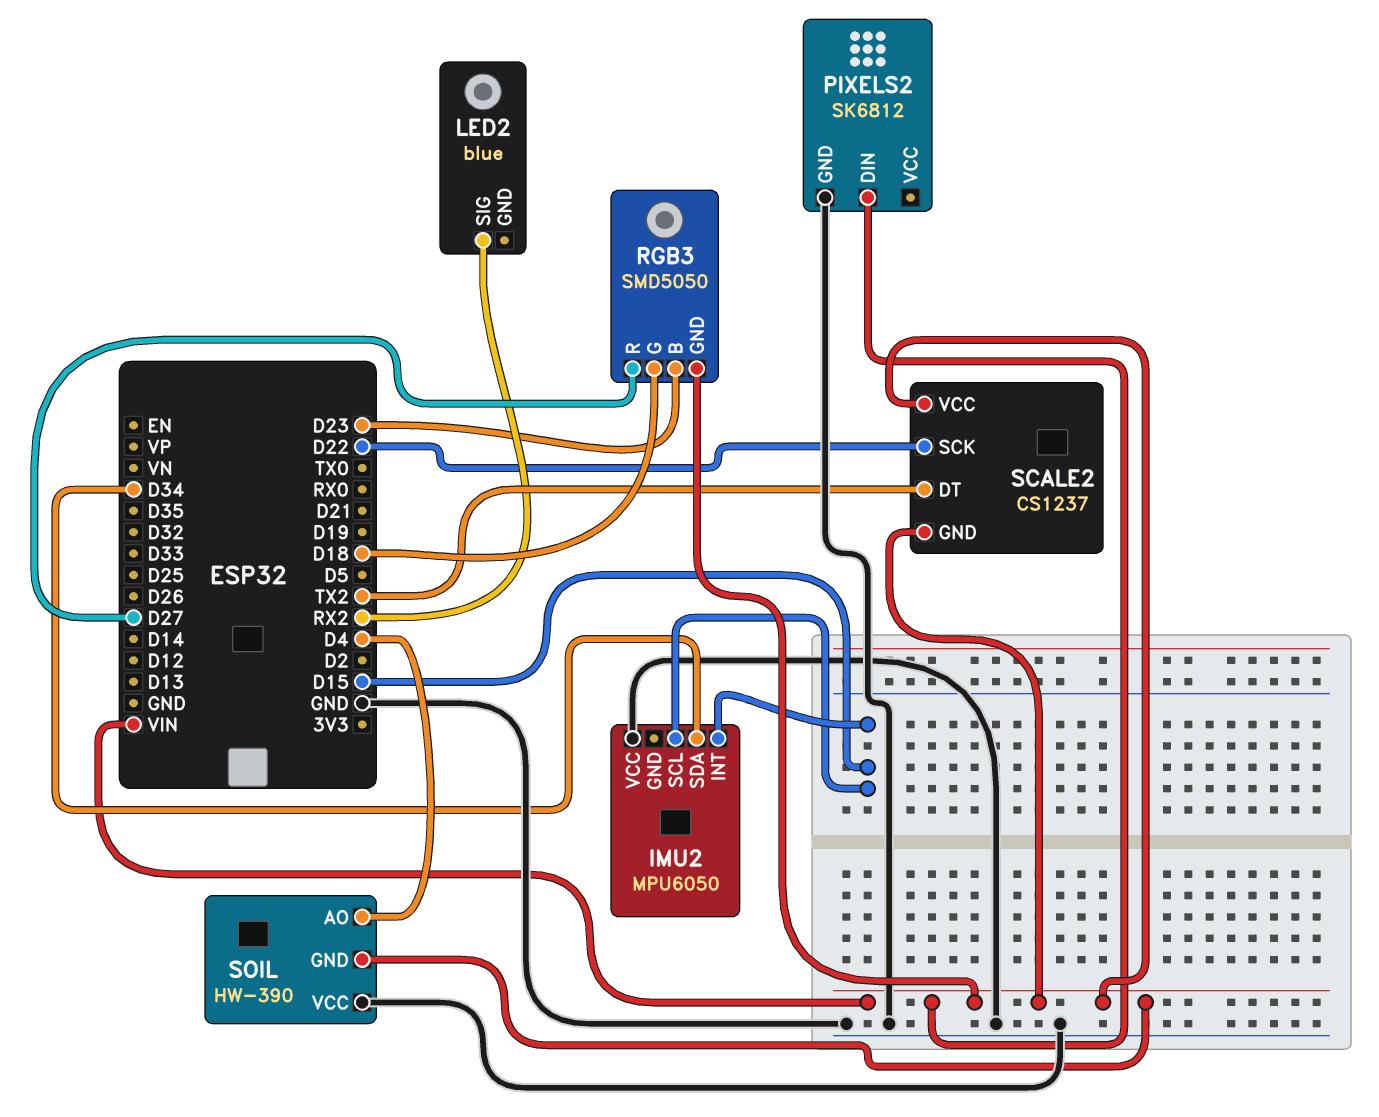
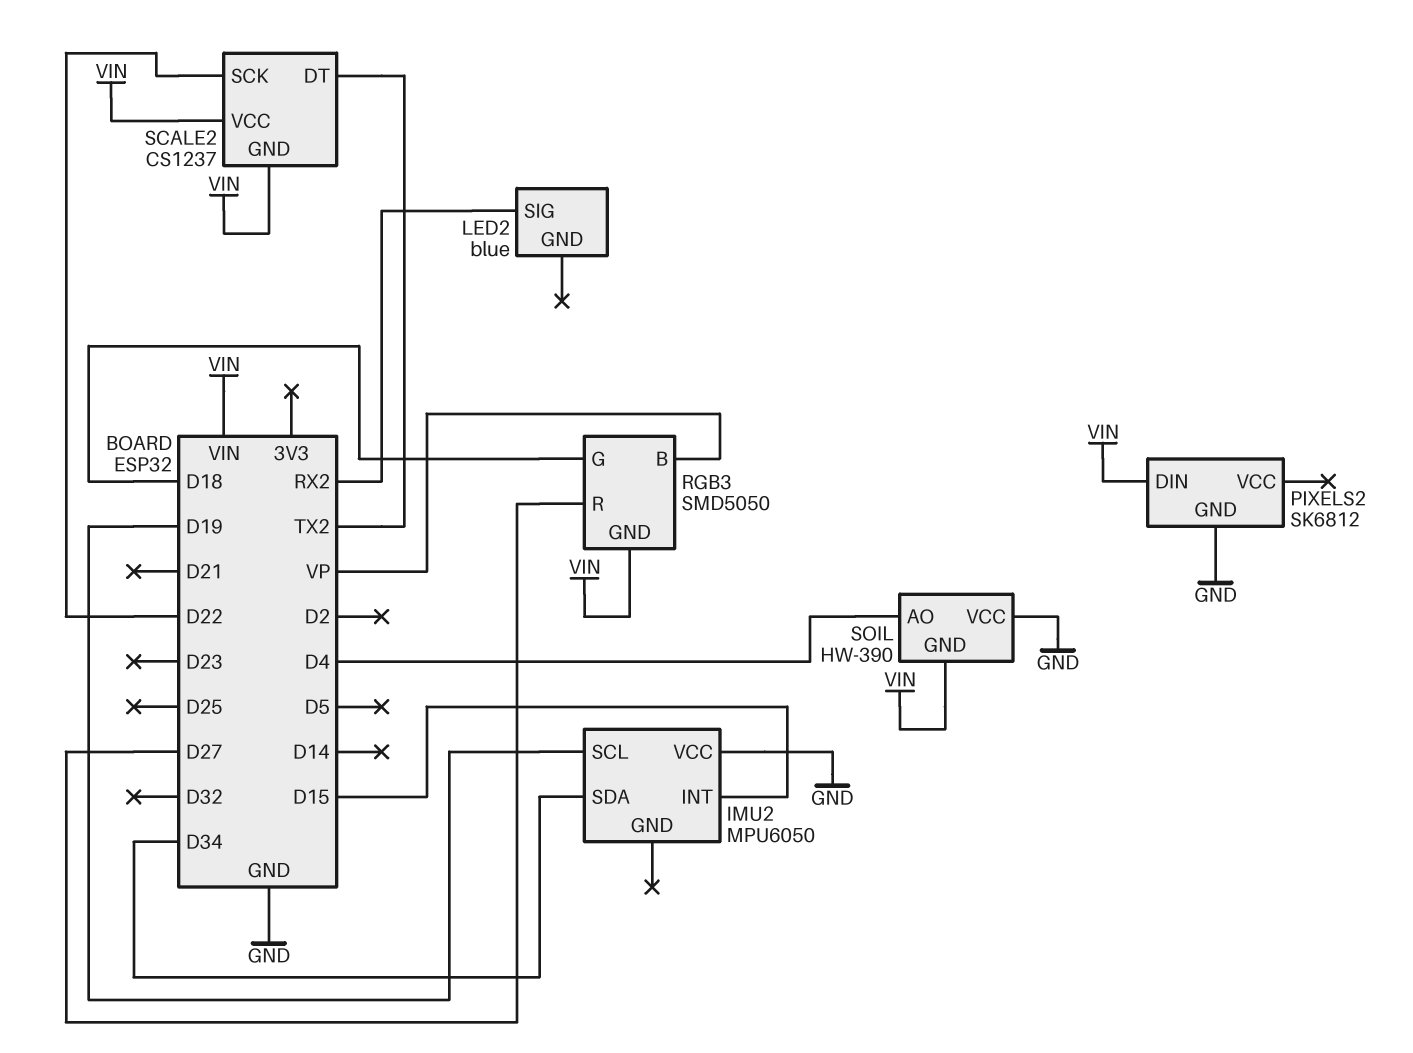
IMU2 pin SCL: D15 -> D19
RGB3 pin B: D23 -> VP

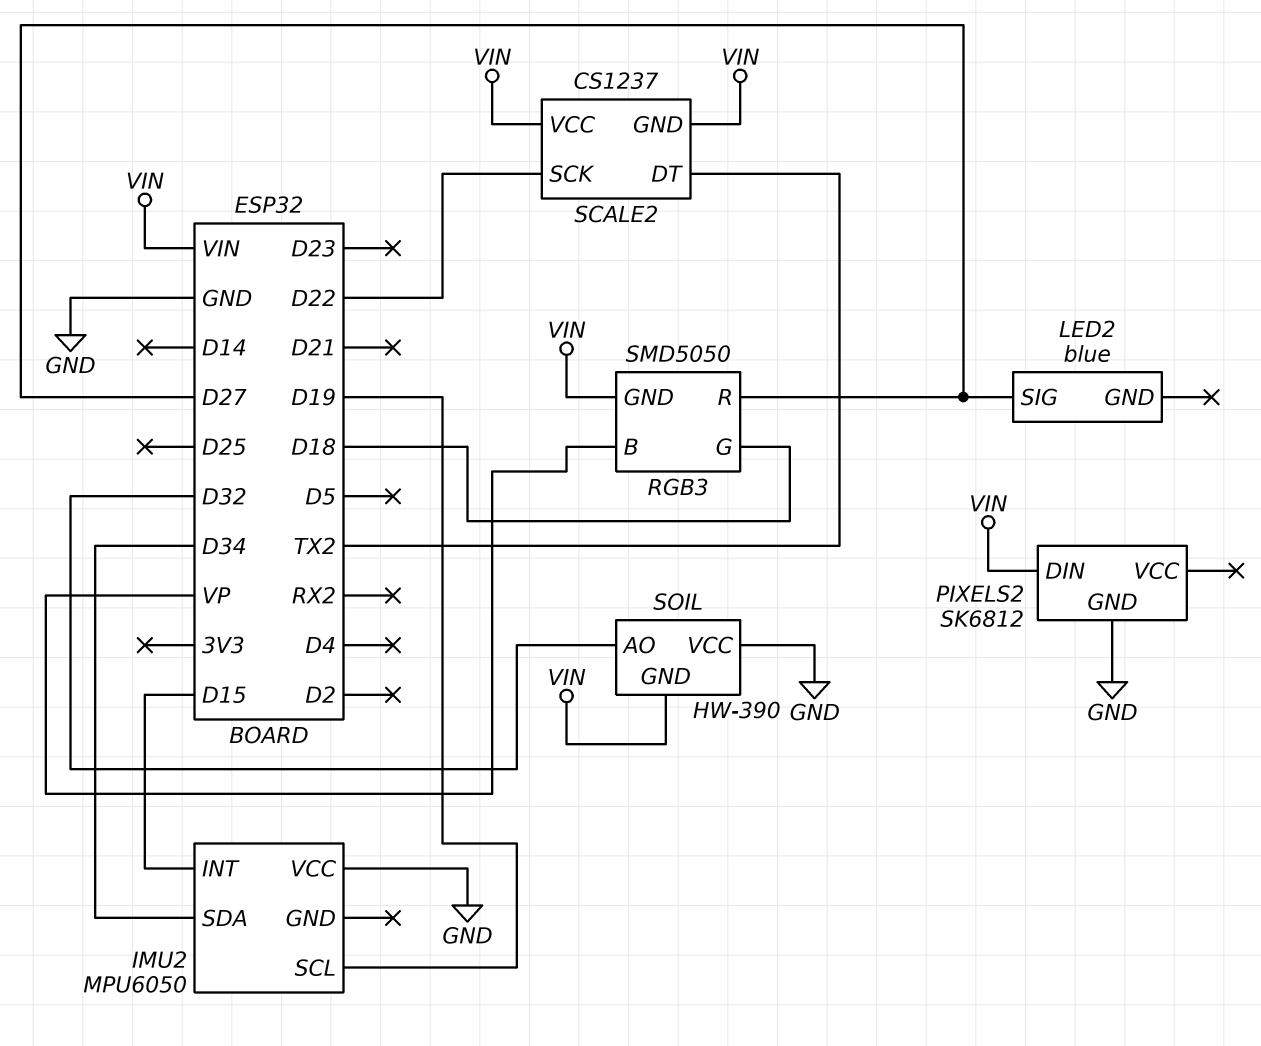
LED2 pin SIG: RX2 -> D27
SOIL pin AO: D4 -> D32

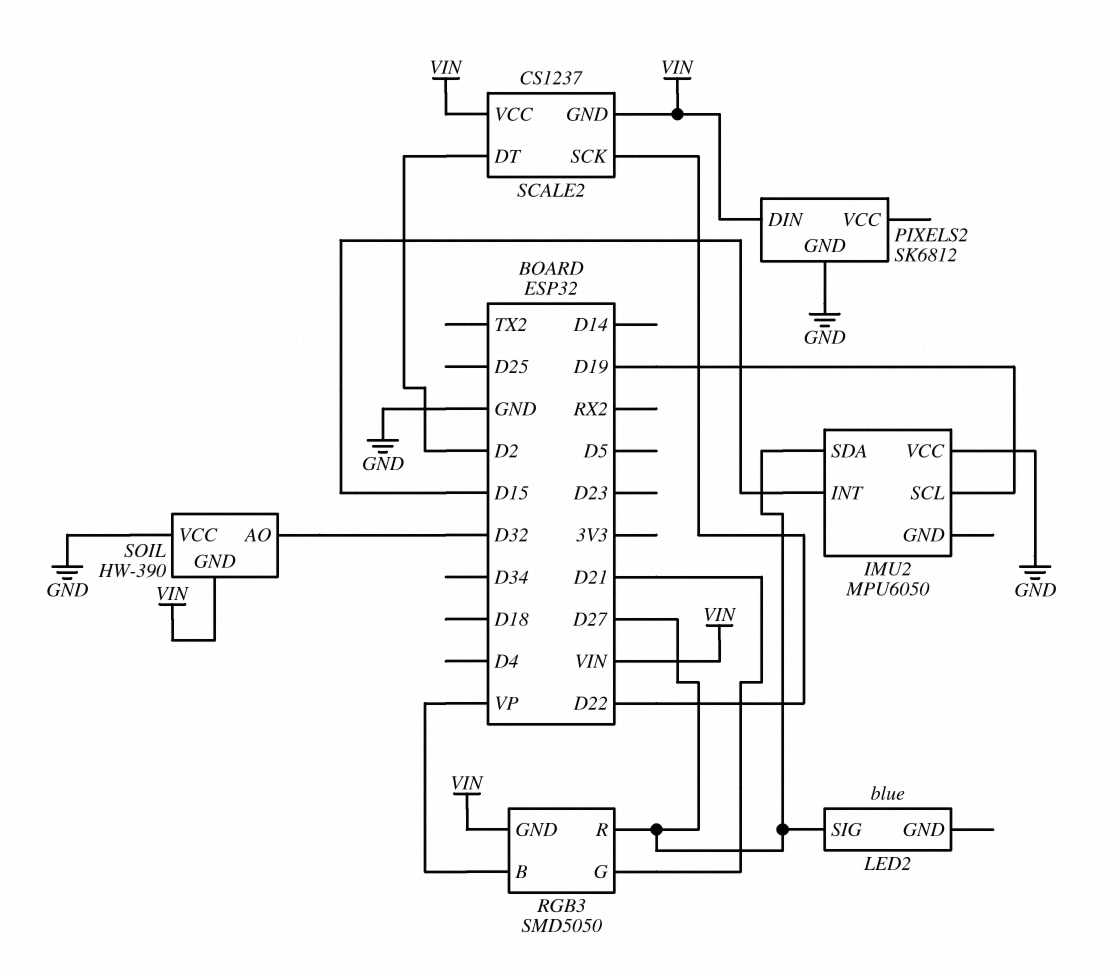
IMU2 pin SDA: D34 -> D27
RGB3 pin G: D18 -> D21
SCALE2 pin DT: TX2 -> D2

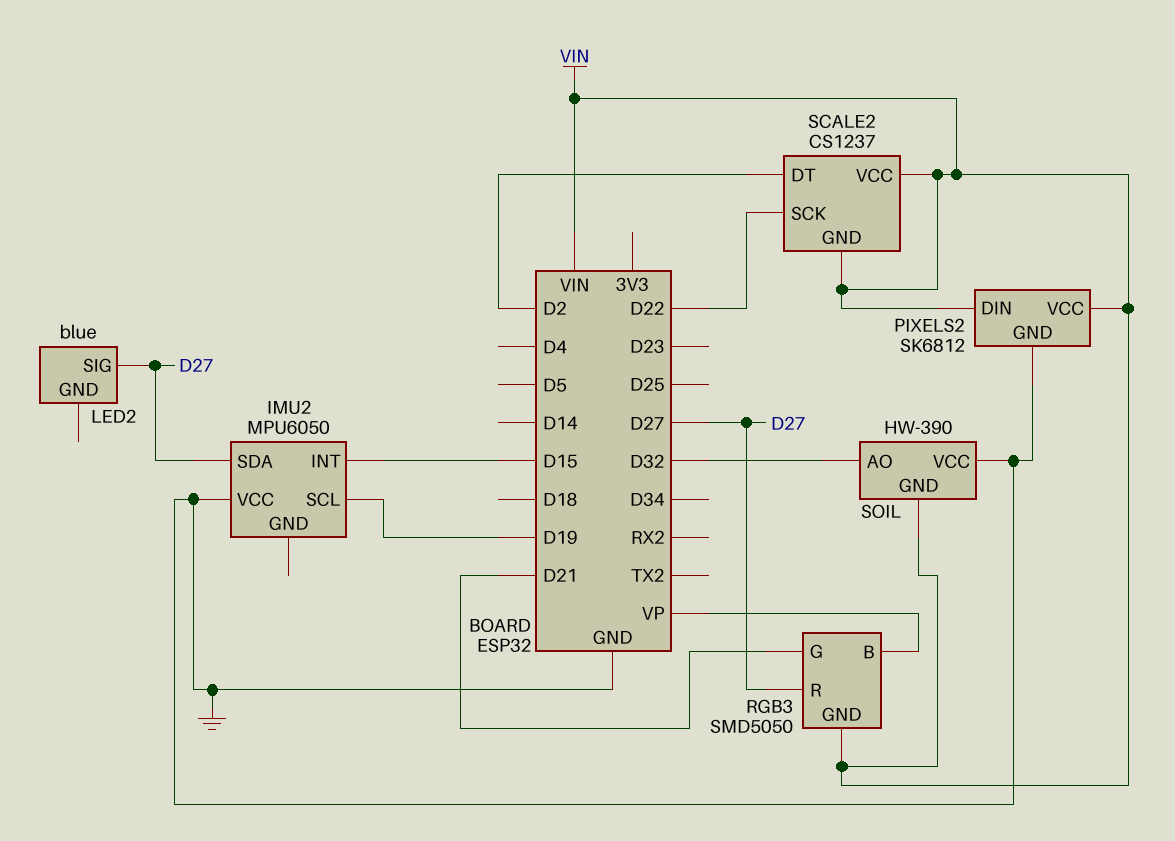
PIXELS2 pin VCC: none -> VIN

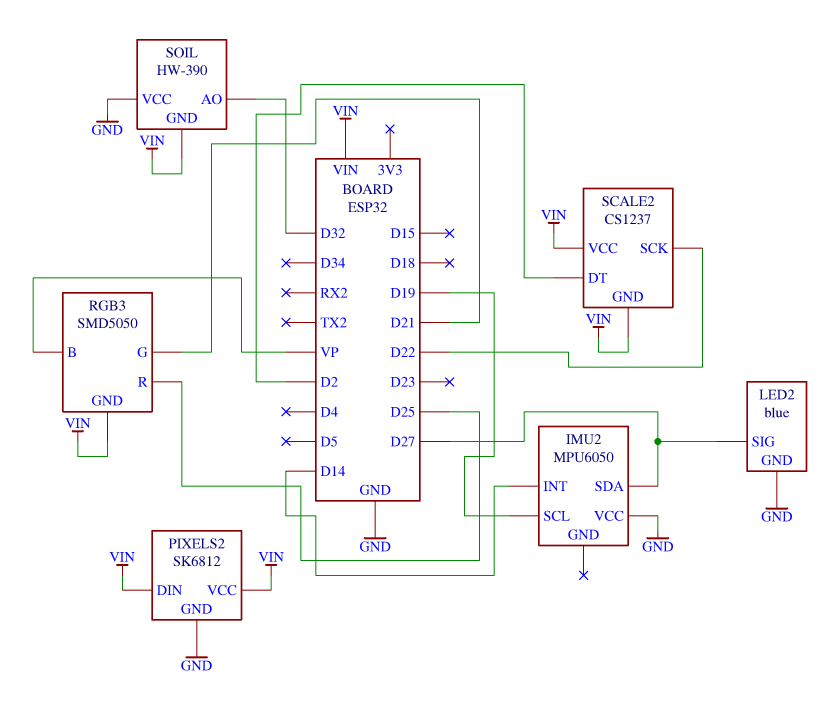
IMU2 pin INT: D15 -> D14
LED2 pin GND: none -> GND
RGB3 pin R: D27 -> D25

